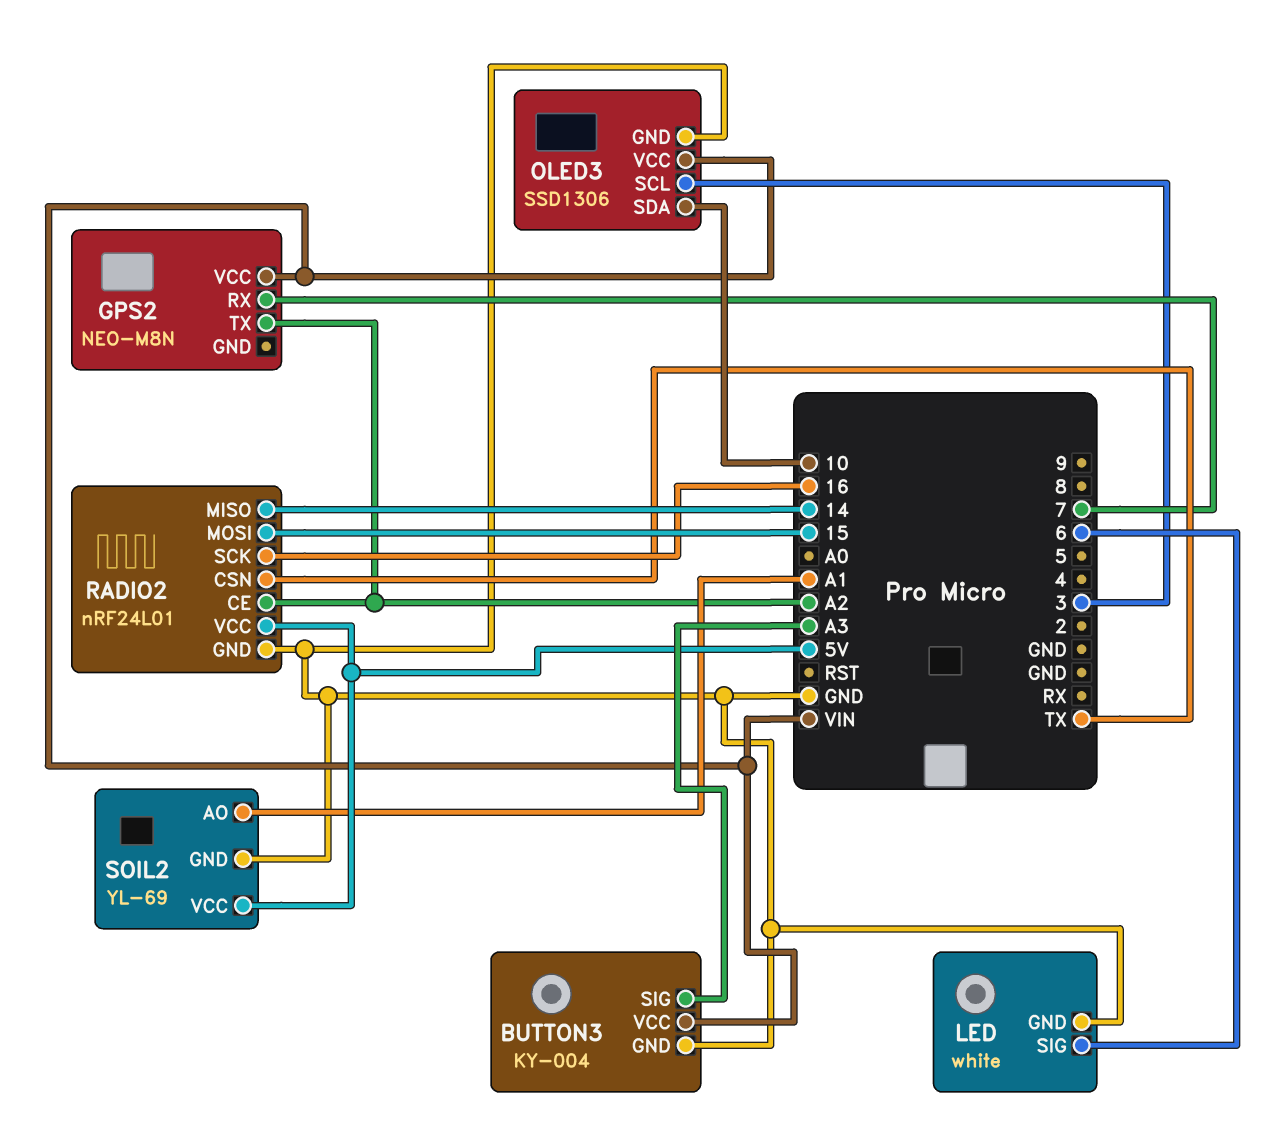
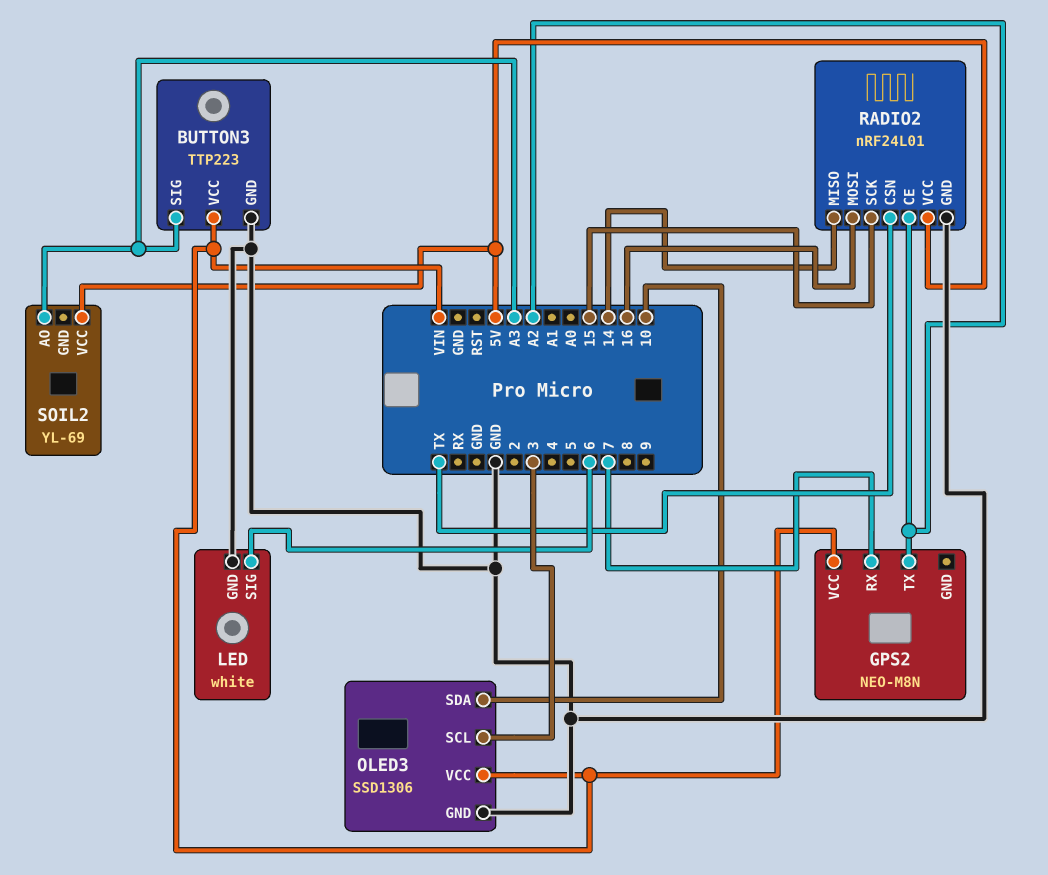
BUTTON3: KY-004 -> TTP223
RADIO2 pin MOSI: 15 -> 16
RADIO2 pin SCK: 16 -> 15
SOIL2 pin AO: A1 -> A3
SOIL2 pin GND: GND -> none

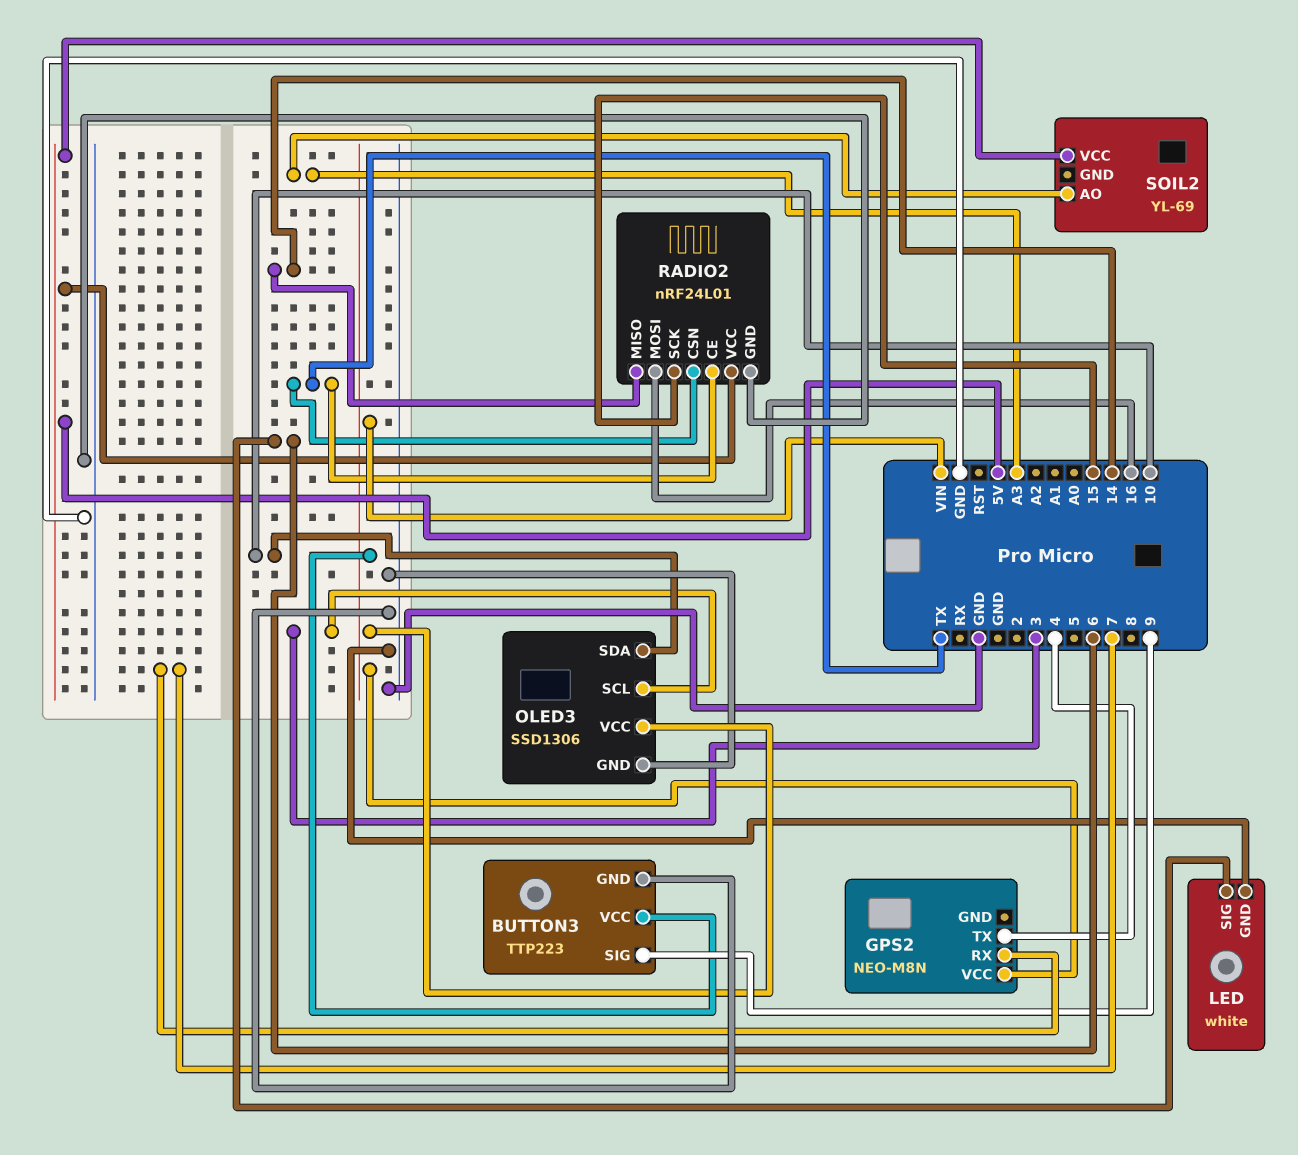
BUTTON3 pin SIG: A3 -> 9
GPS2 pin TX: A2 -> 4
RADIO2 pin CE: A2 -> TX

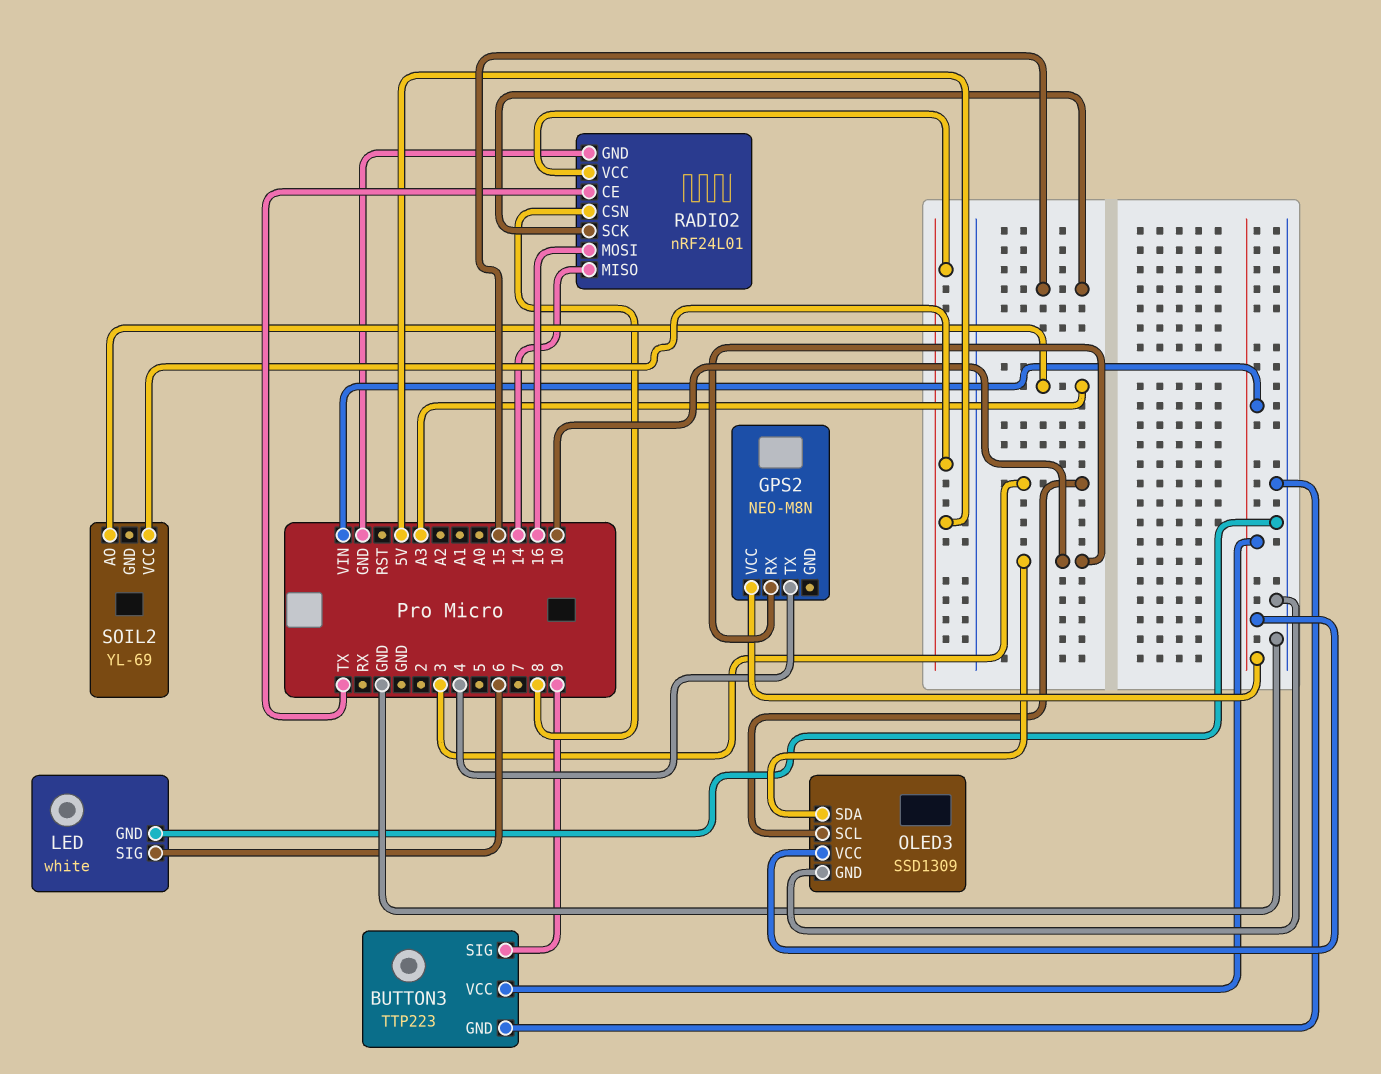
GPS2 pin RX: 7 -> 10
OLED3: SSD1306 -> SSD1309
RADIO2 pin CSN: TX -> 8

